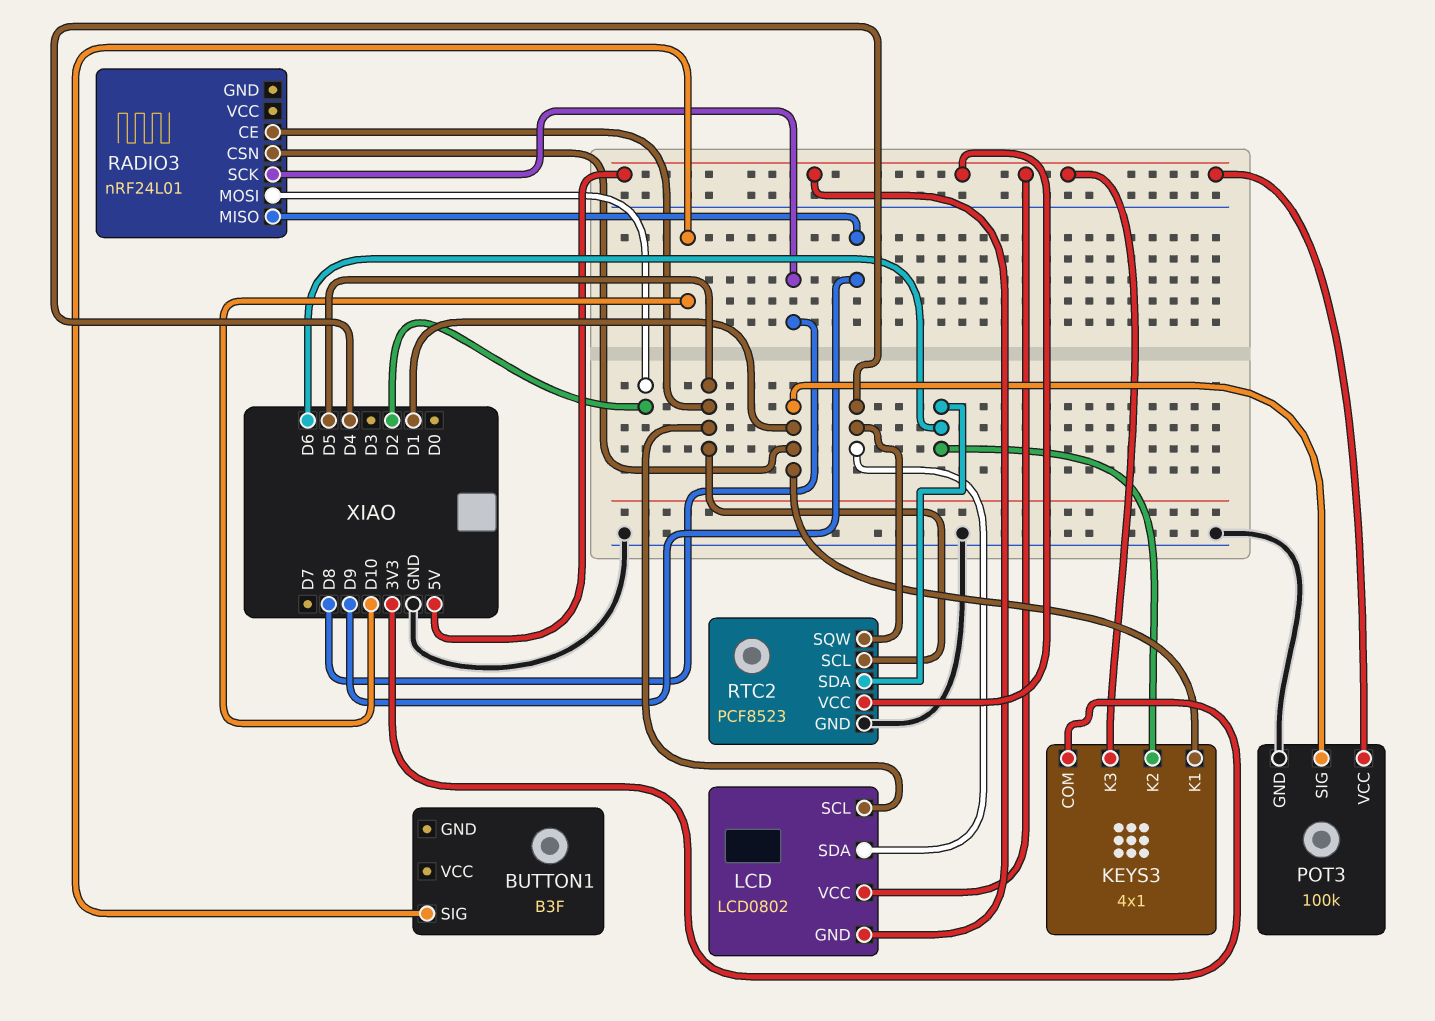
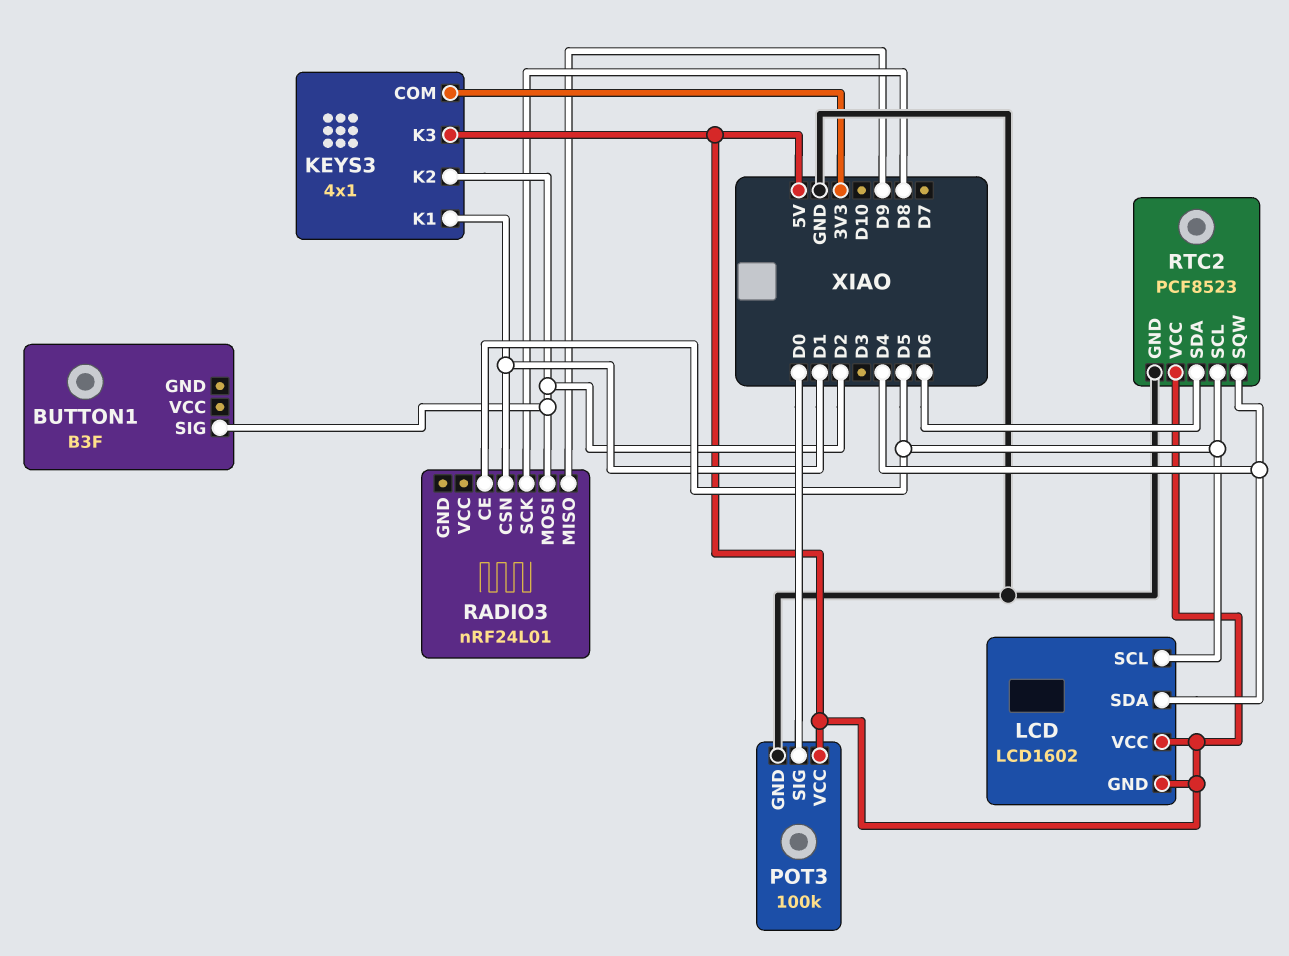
BUTTON1 pin SIG: D10 -> D2
KEYS3 pin K2: D6 -> D2
LCD: LCD0802 -> LCD1602
POT3 pin SIG: D1 -> D0

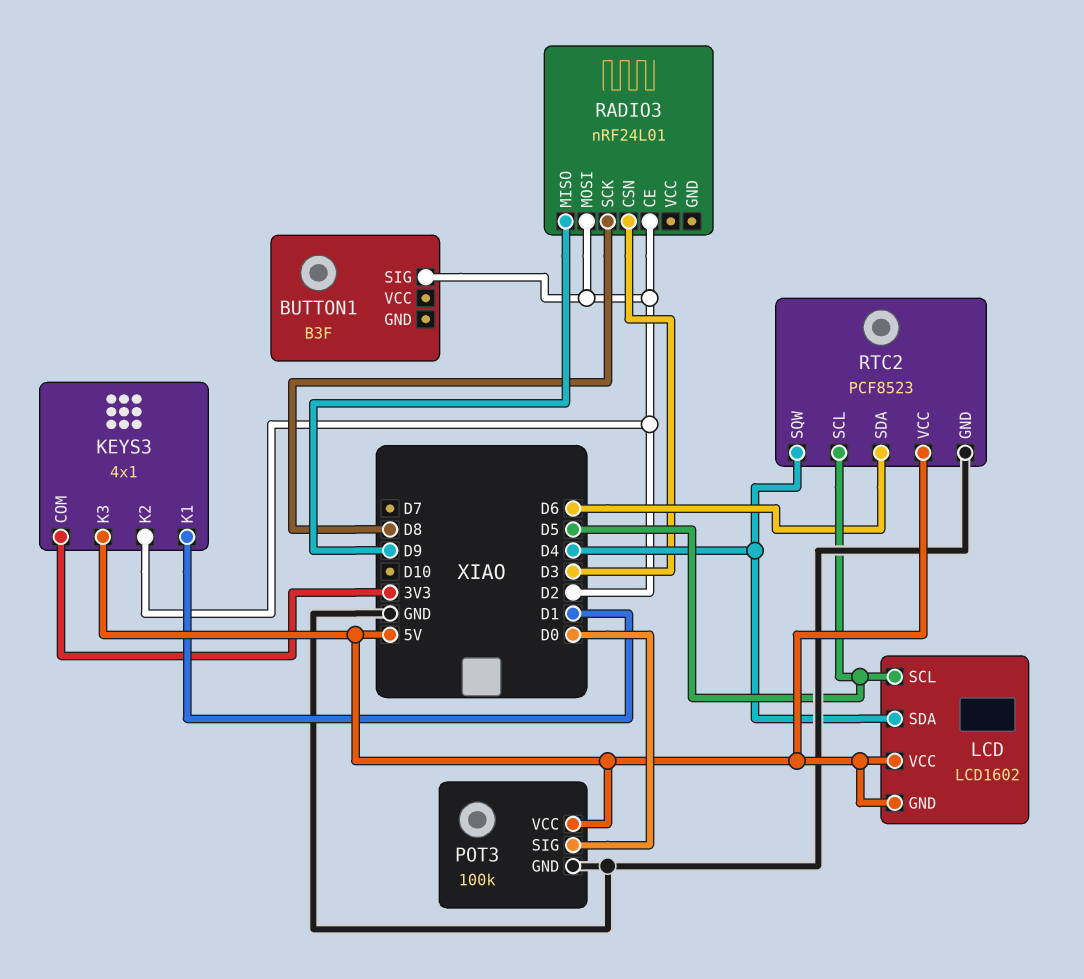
RADIO3 pin CE: D5 -> D2
RADIO3 pin CSN: D1 -> D3

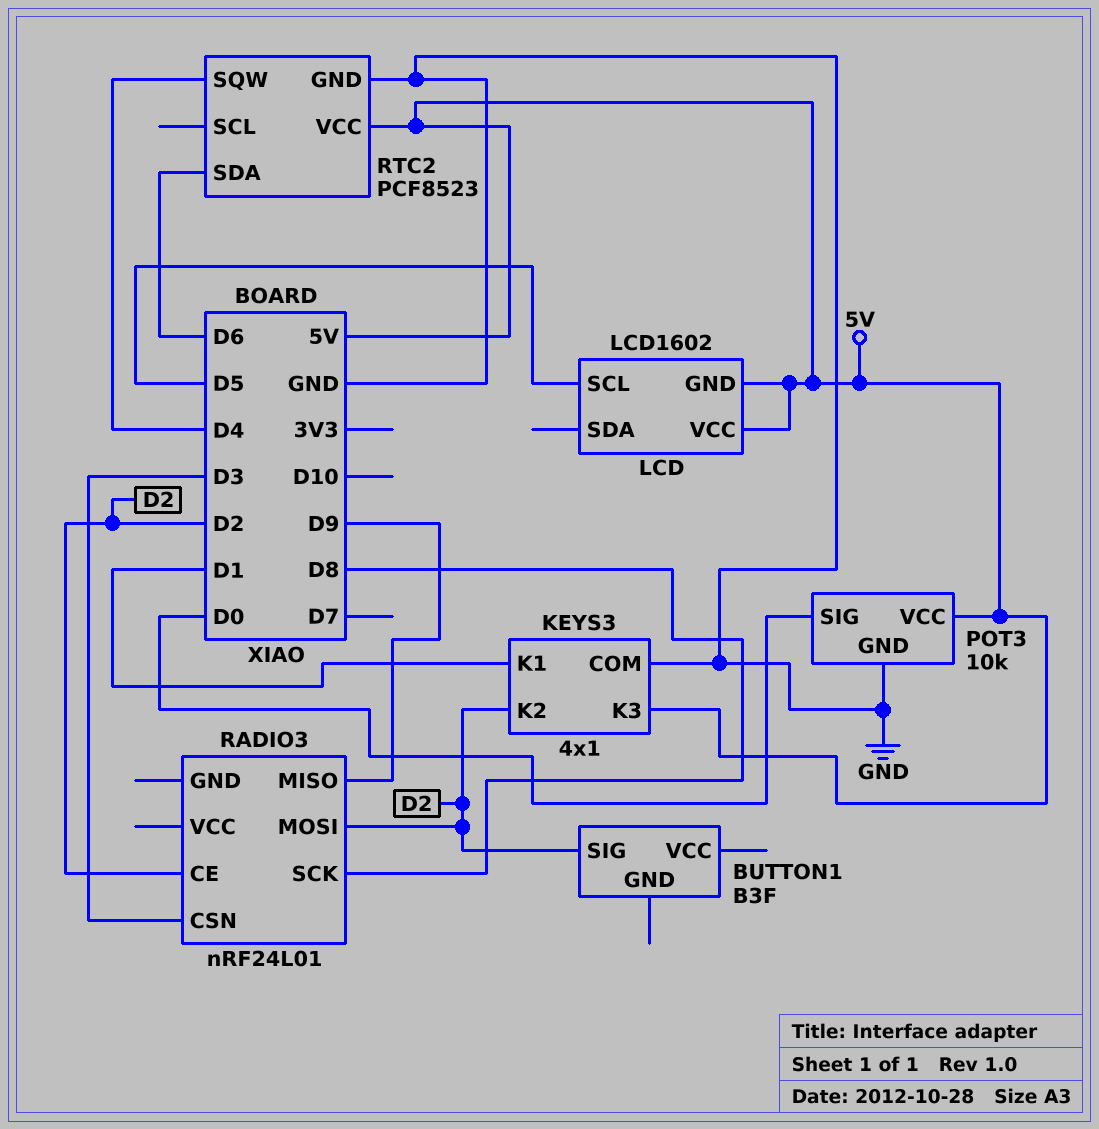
KEYS3 pin COM: 3V3 -> GND
LCD pin SDA: D4 -> none
POT3: 100k -> 10k
RTC2 pin SCL: D5 -> none

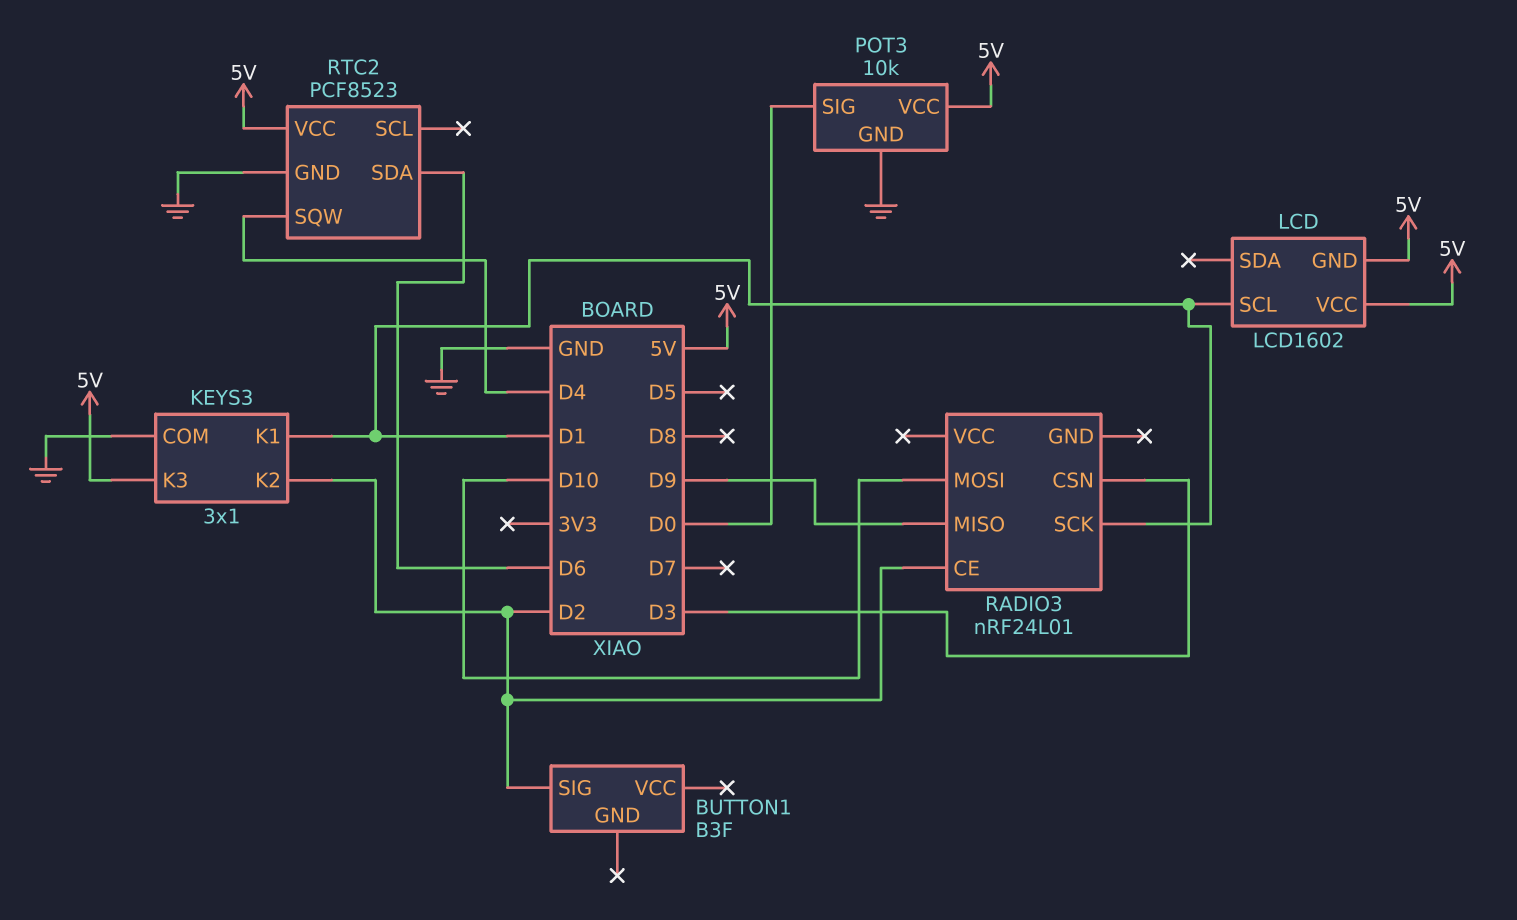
KEYS3: 4x1 -> 3x1
LCD pin SCL: D5 -> D1
RADIO3 pin MOSI: D2 -> D10
RADIO3 pin SCK: D8 -> D1

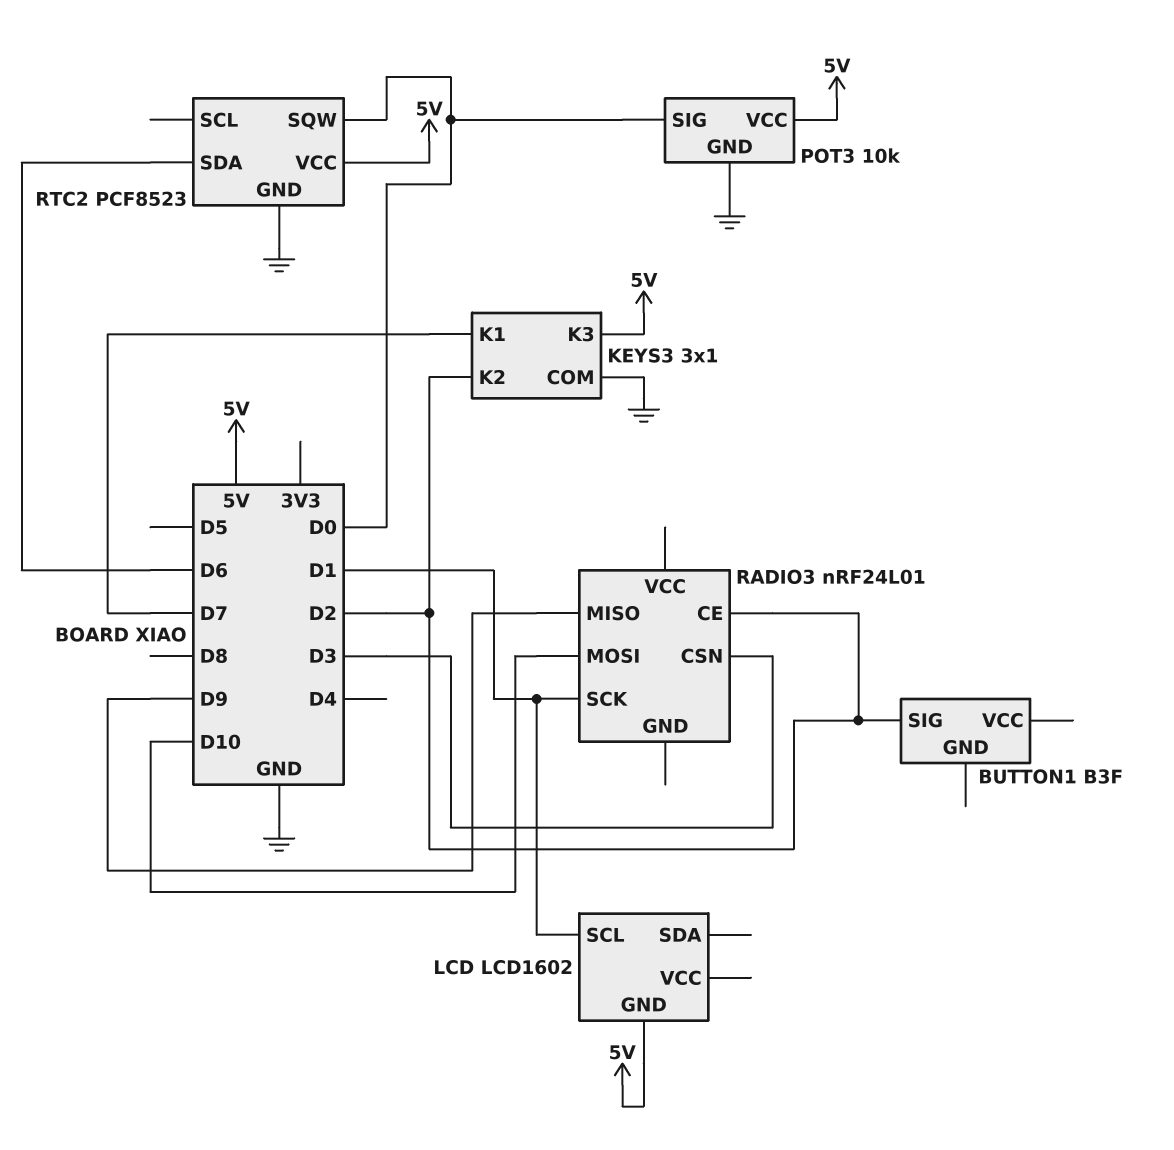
KEYS3 pin K1: D1 -> D7
LCD pin VCC: 5V -> none
RTC2 pin SQW: D4 -> D0

